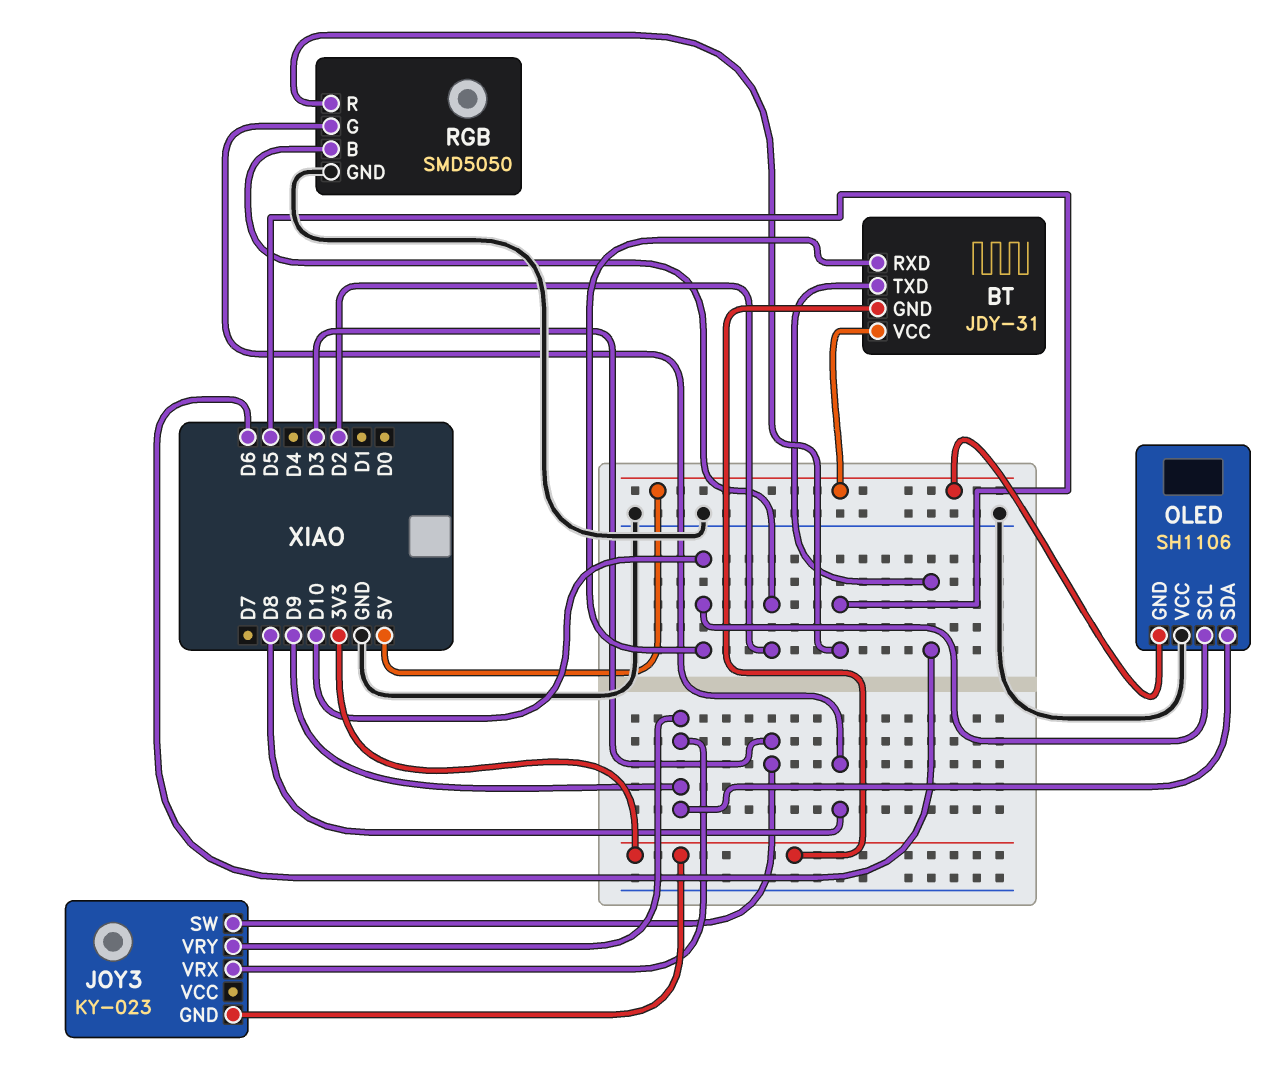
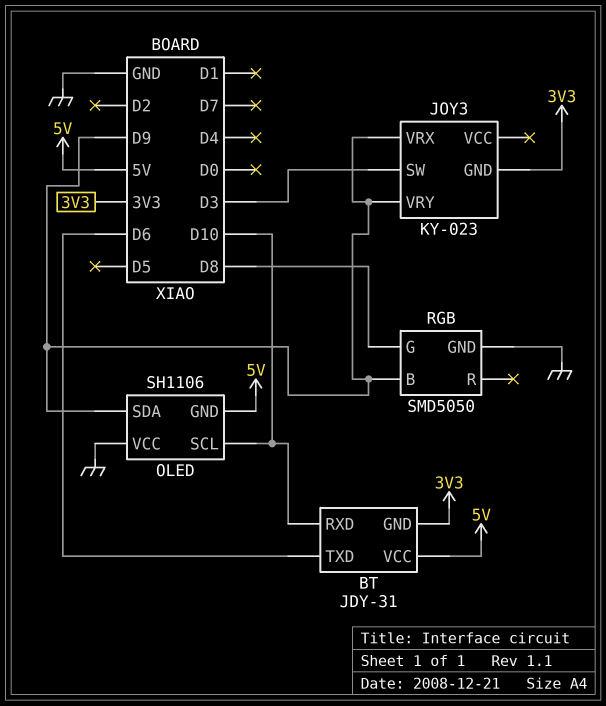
RGB pin B: D2 -> D9
RGB pin R: D5 -> none

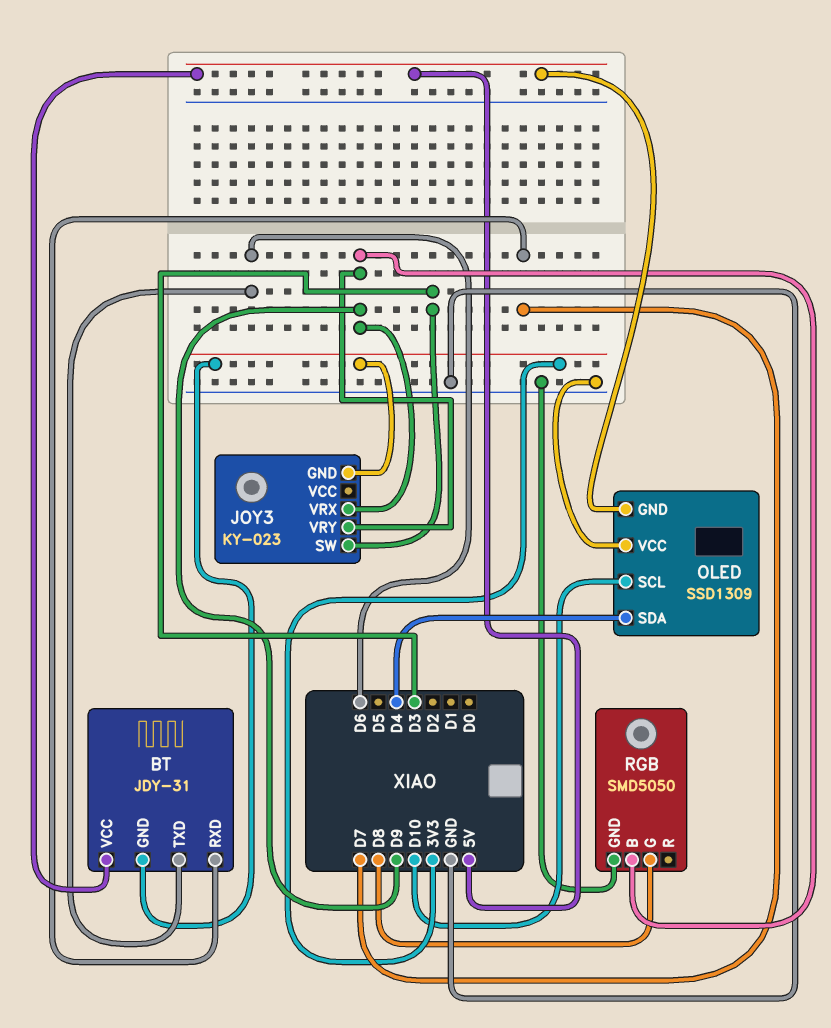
BT pin RXD: D10 -> D7
OLED: SH1106 -> SSD1309
OLED pin SDA: D9 -> D4

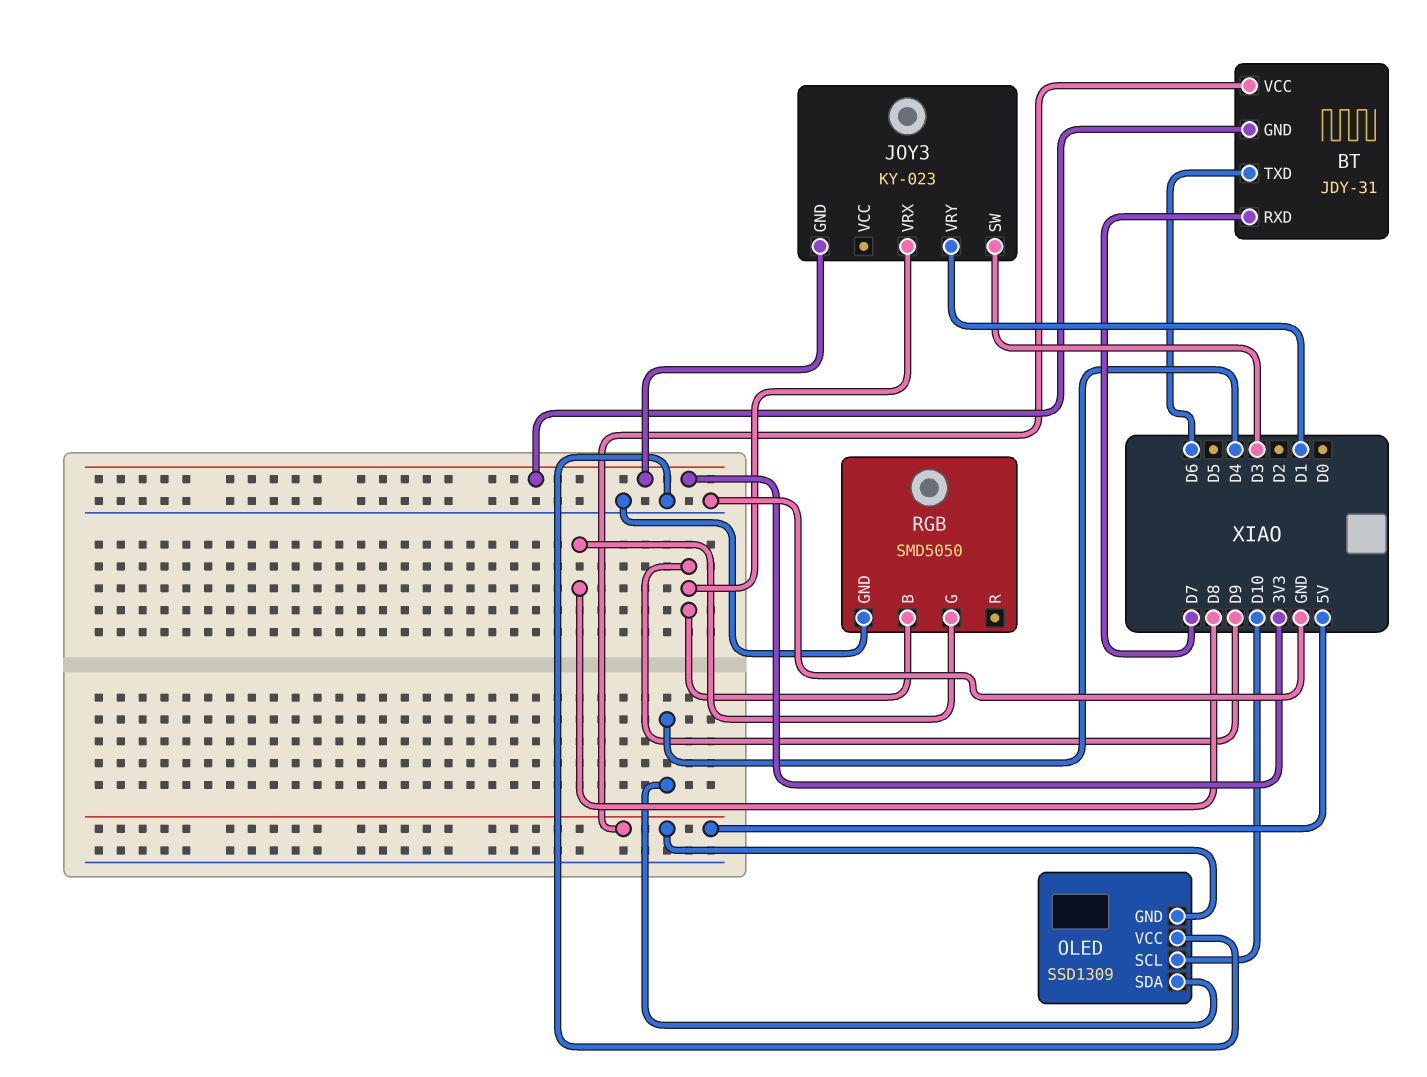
JOY3 pin VRY: D9 -> D1

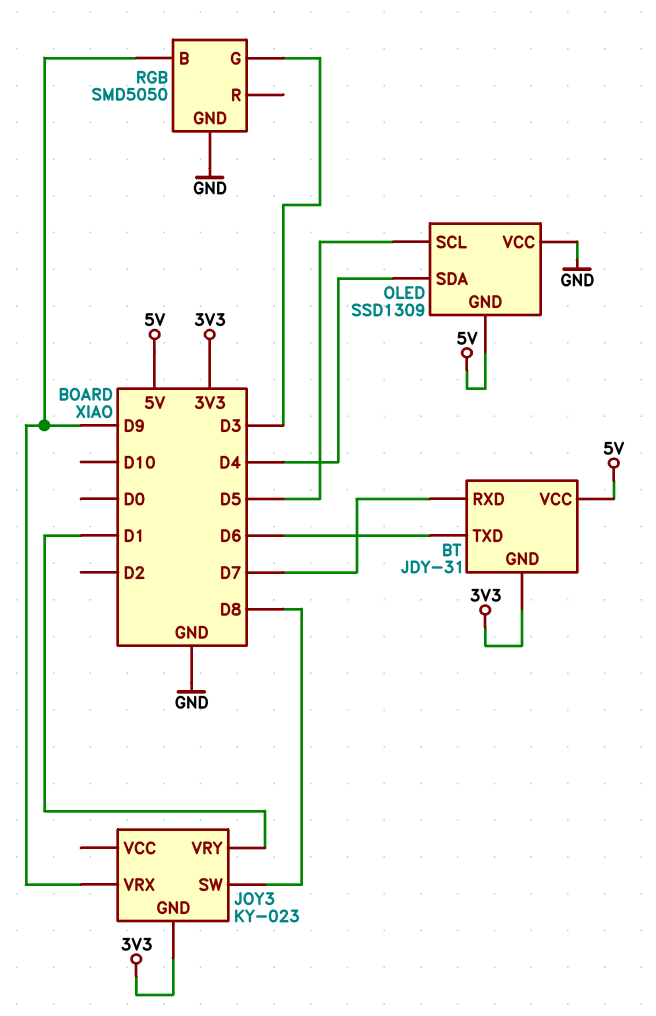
JOY3 pin SW: D3 -> D8
OLED pin SCL: D10 -> D5
RGB pin G: D8 -> D3

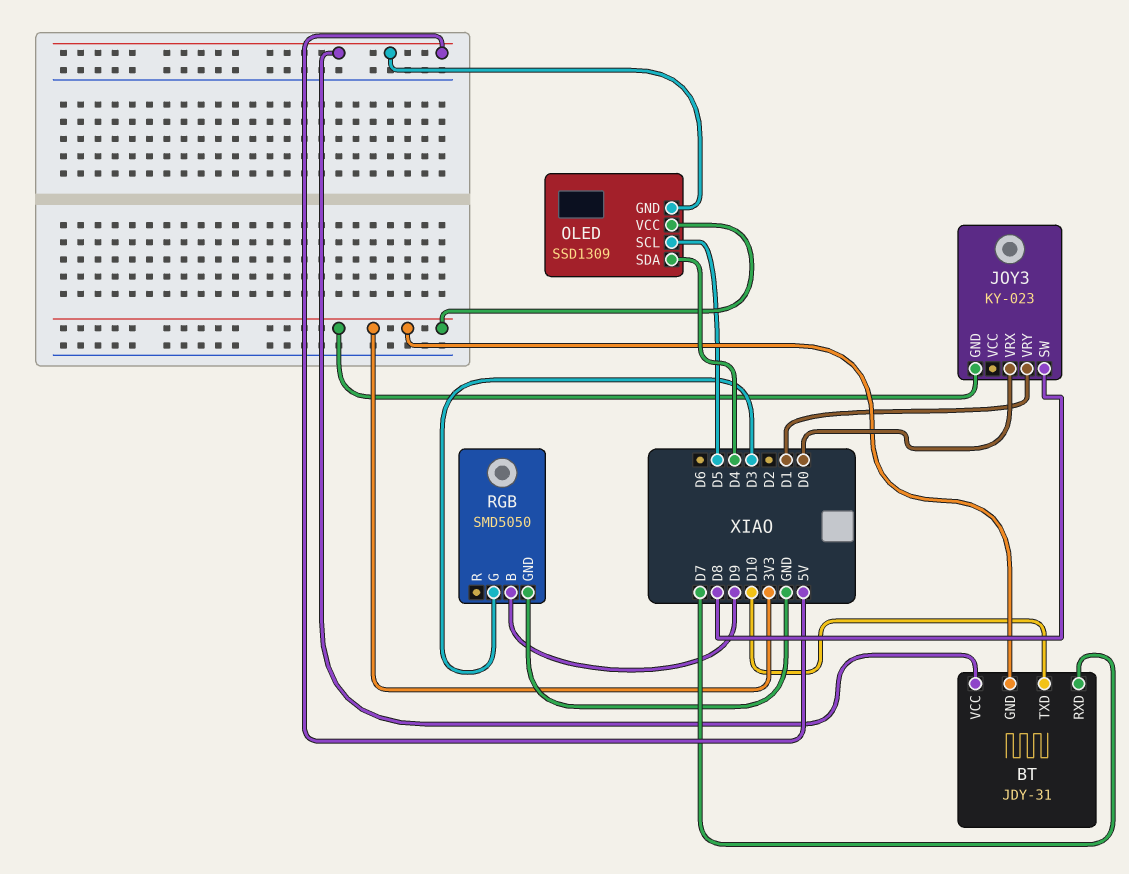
BT pin TXD: D6 -> D10
JOY3 pin VRX: D9 -> D0
OLED pin VCC: GND -> 3V3

